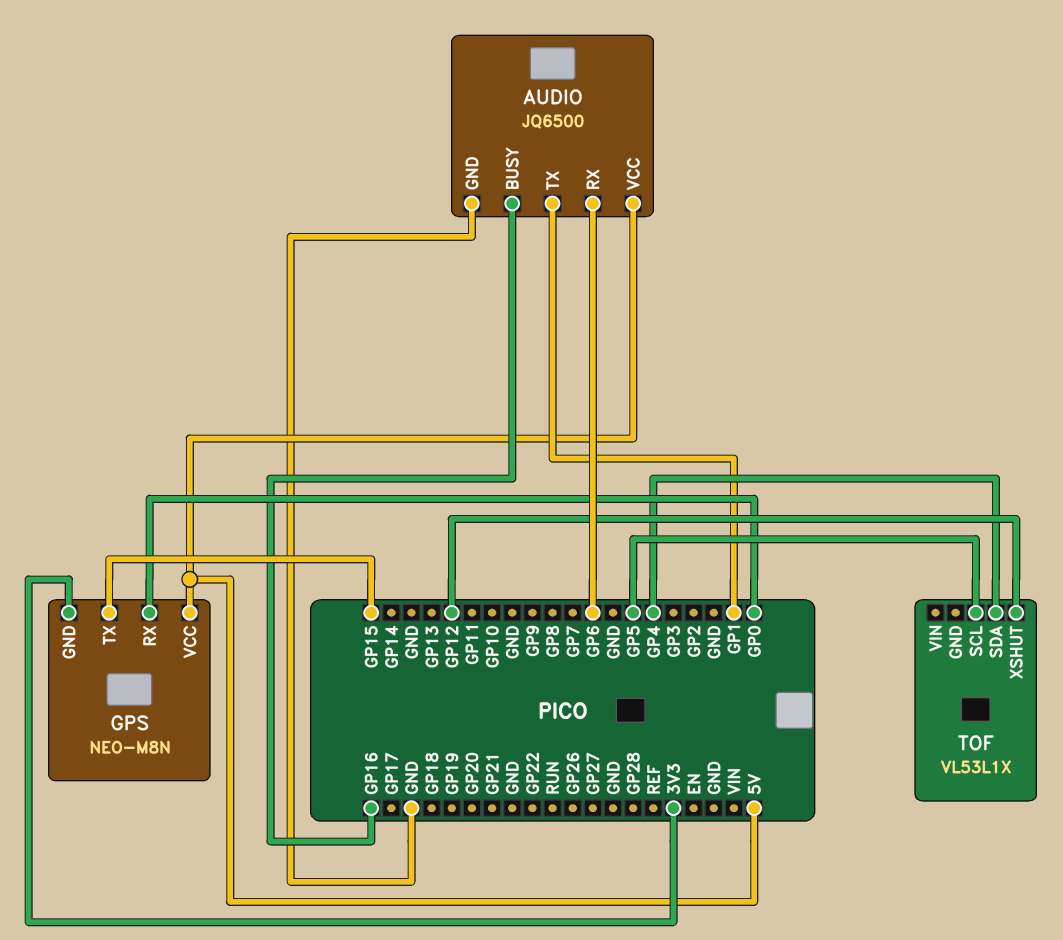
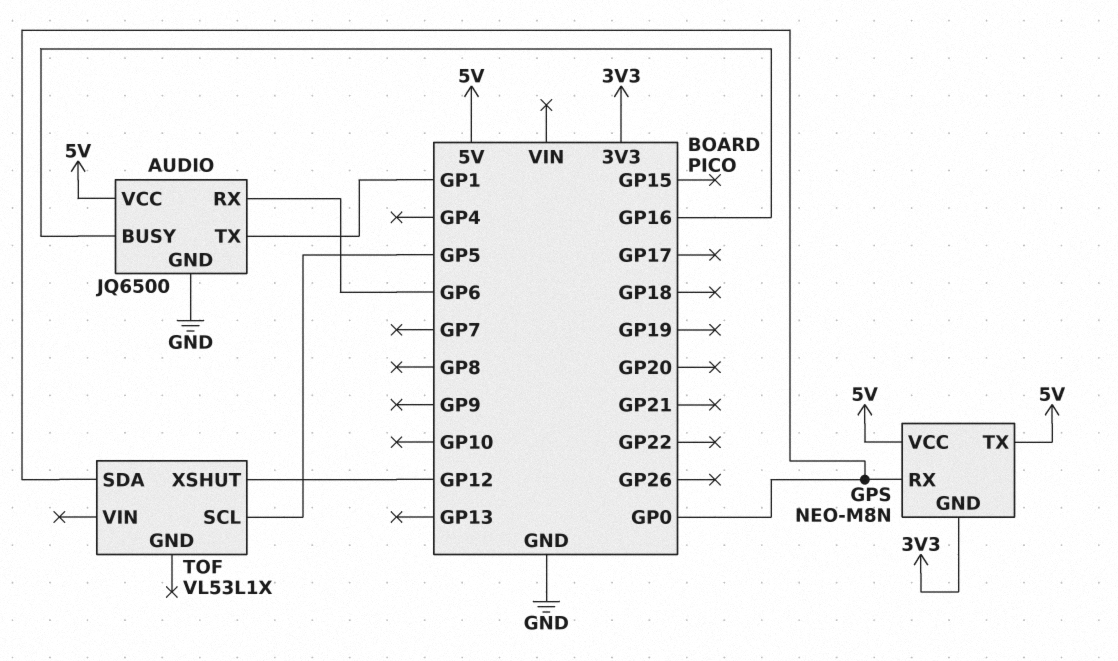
GPS pin TX: GP15 -> 5V
TOF pin SDA: GP4 -> GP0

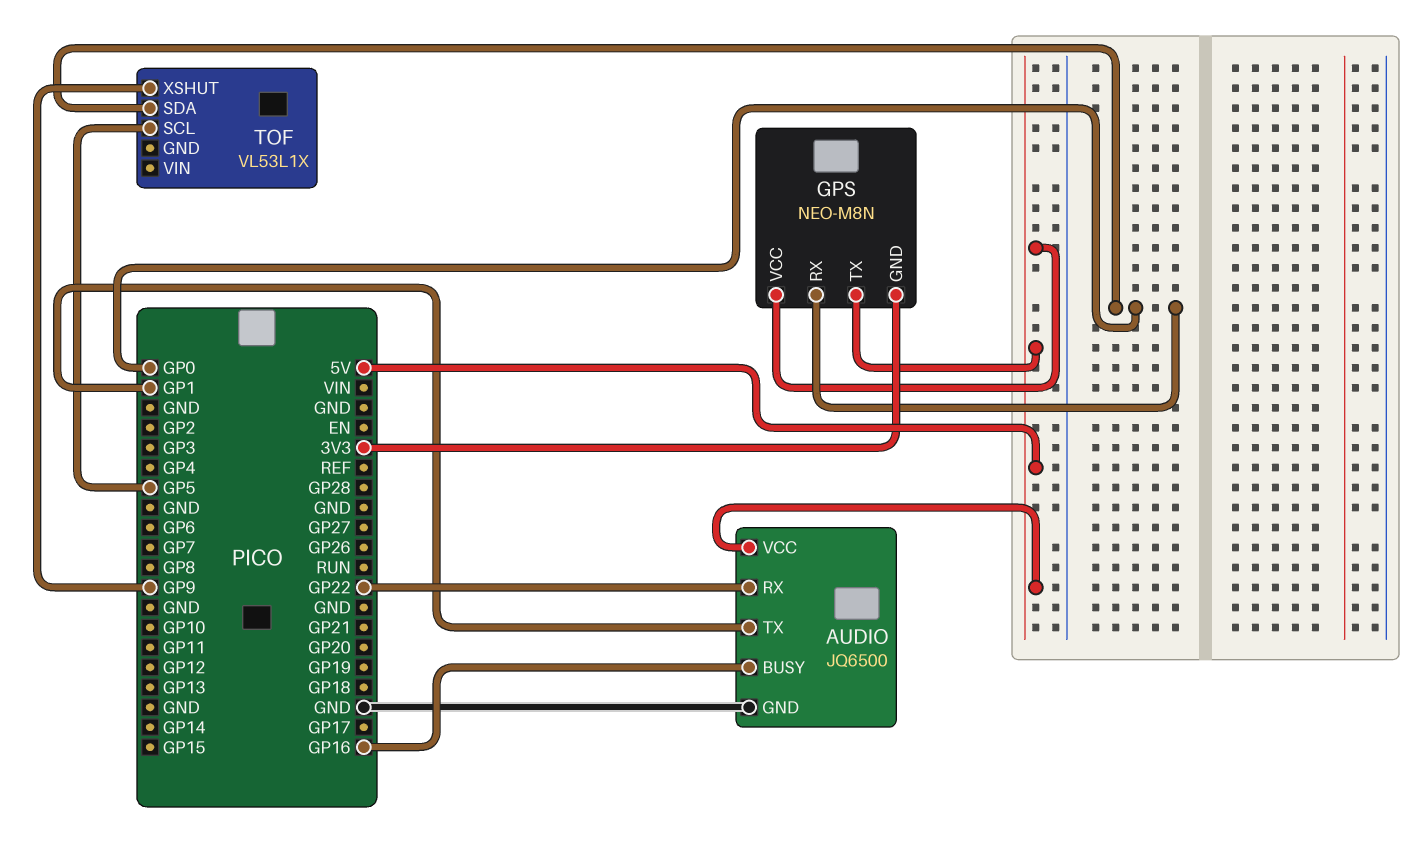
AUDIO pin RX: GP6 -> GP22
TOF pin XSHUT: GP12 -> GP9

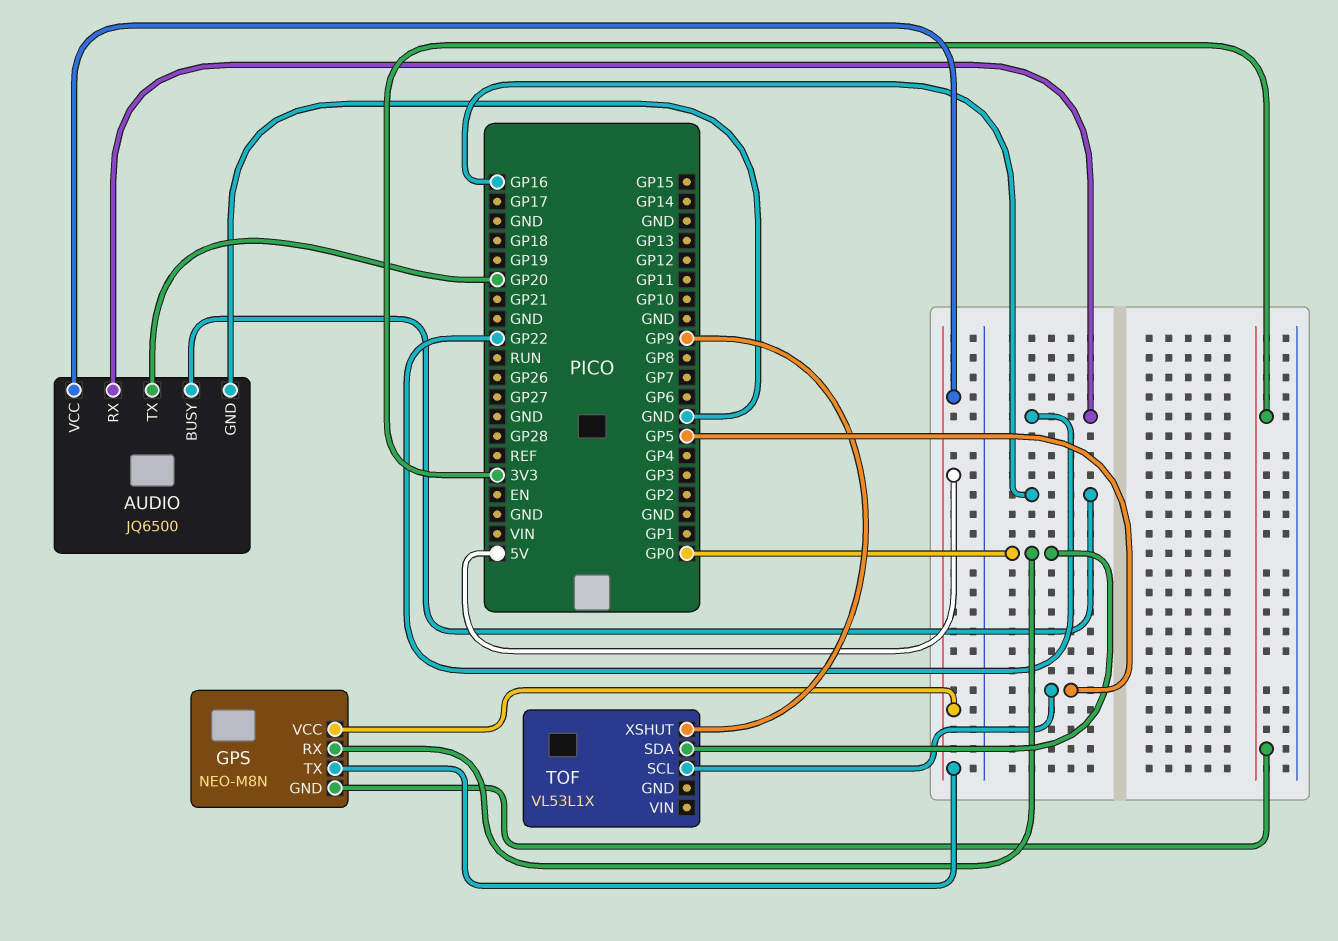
AUDIO pin TX: GP1 -> GP20

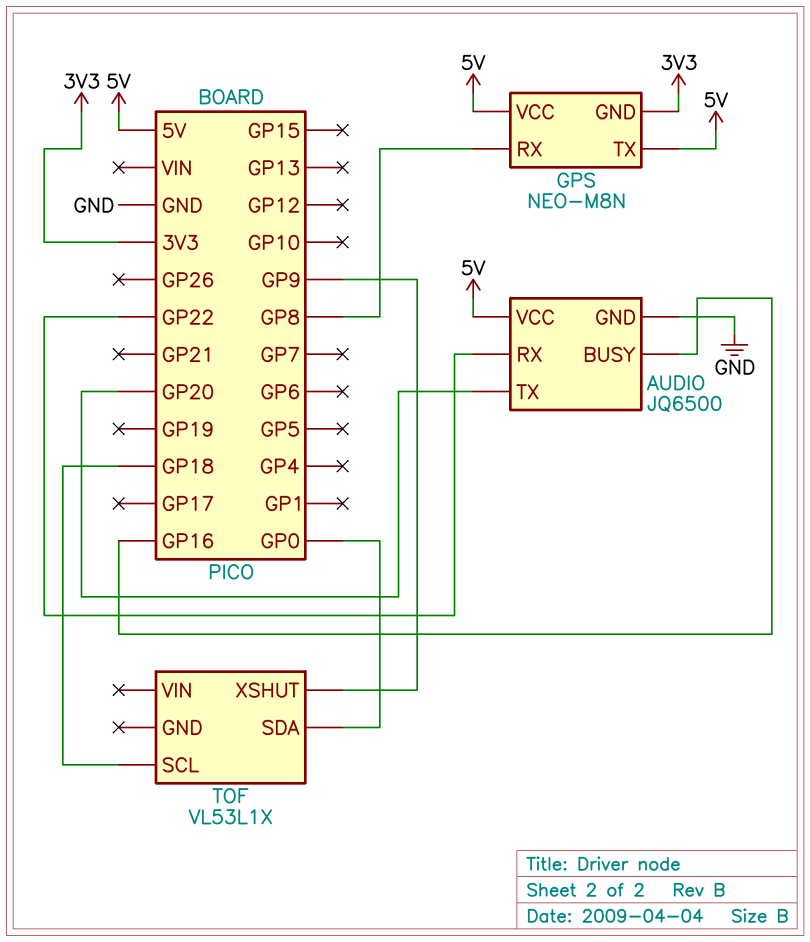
GPS pin RX: GP0 -> GP8
TOF pin SCL: GP5 -> GP18

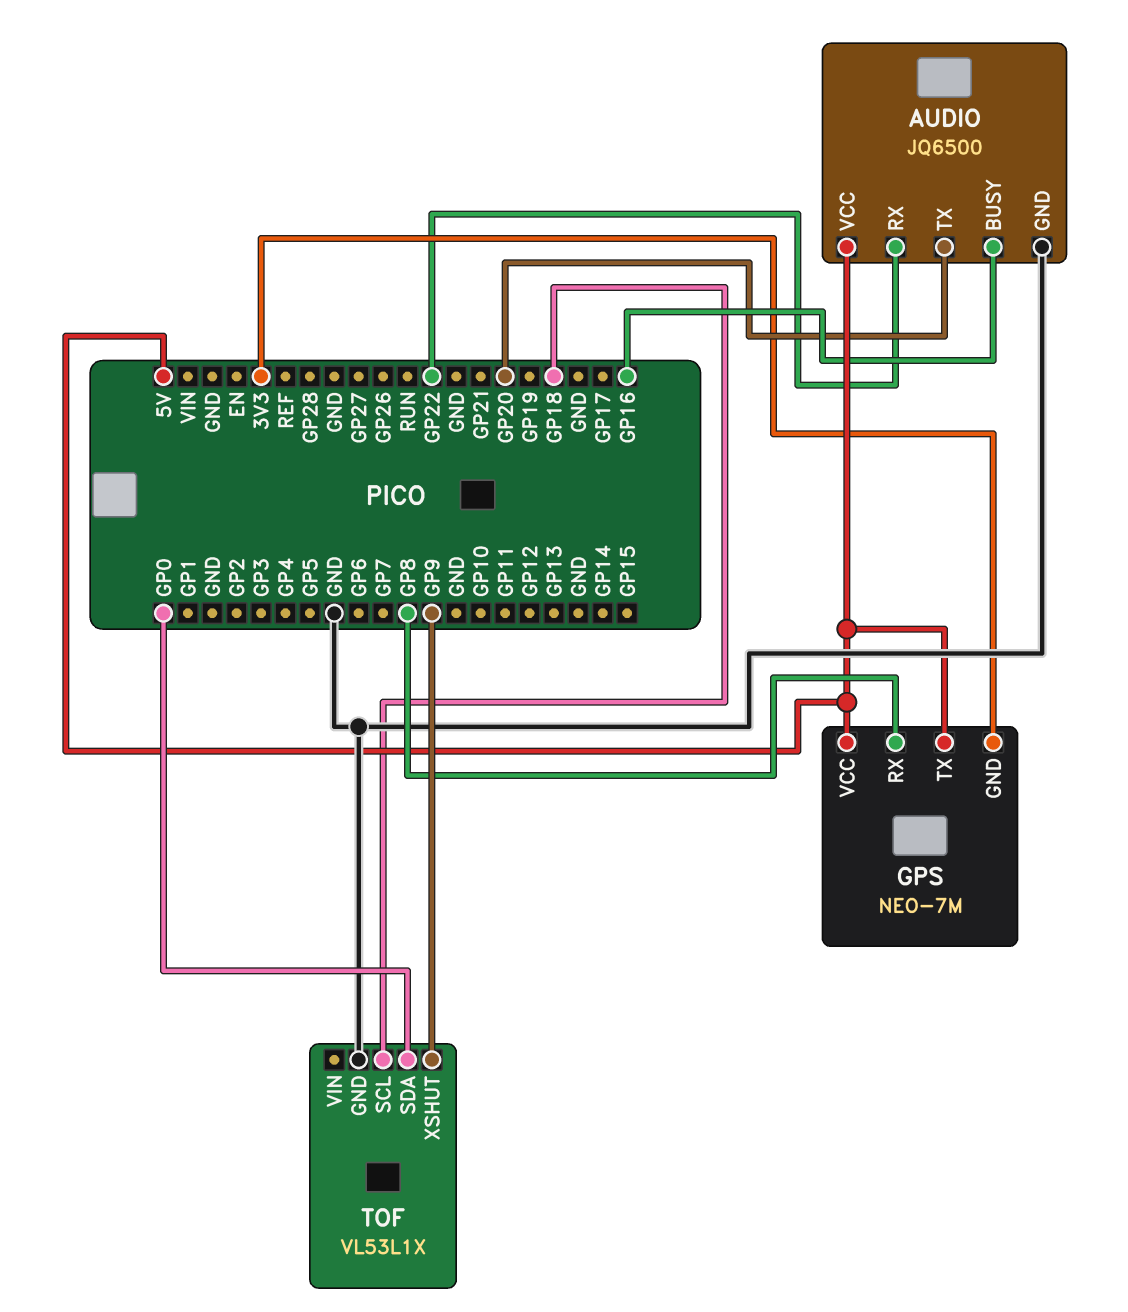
GPS: NEO-M8N -> NEO-7M
TOF pin GND: none -> GND

